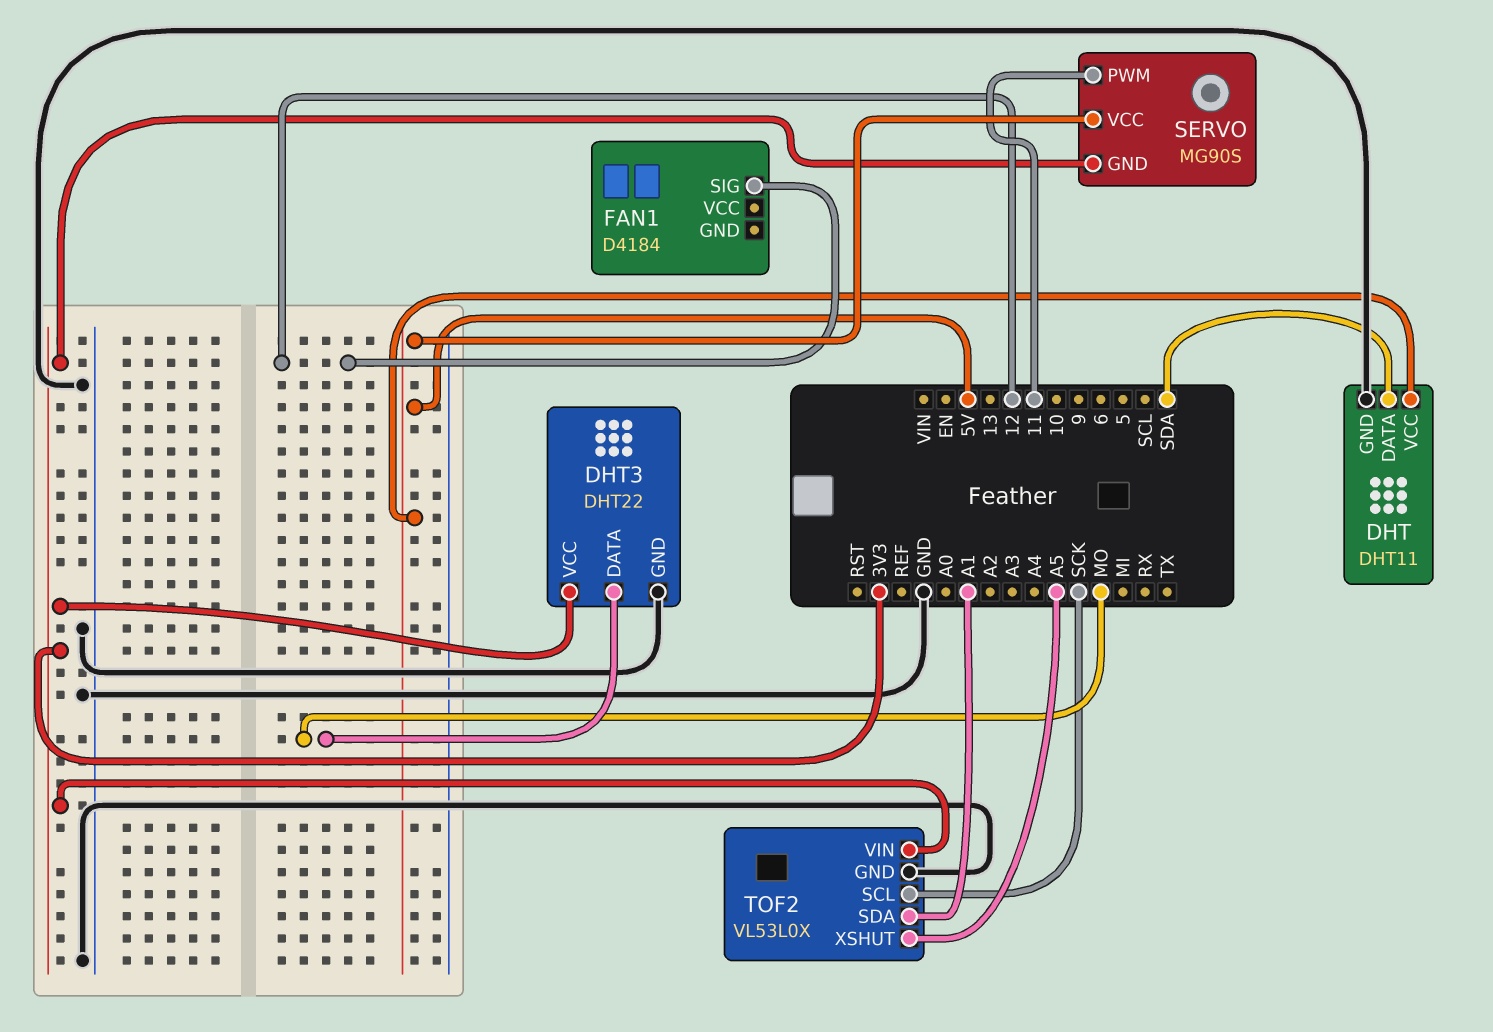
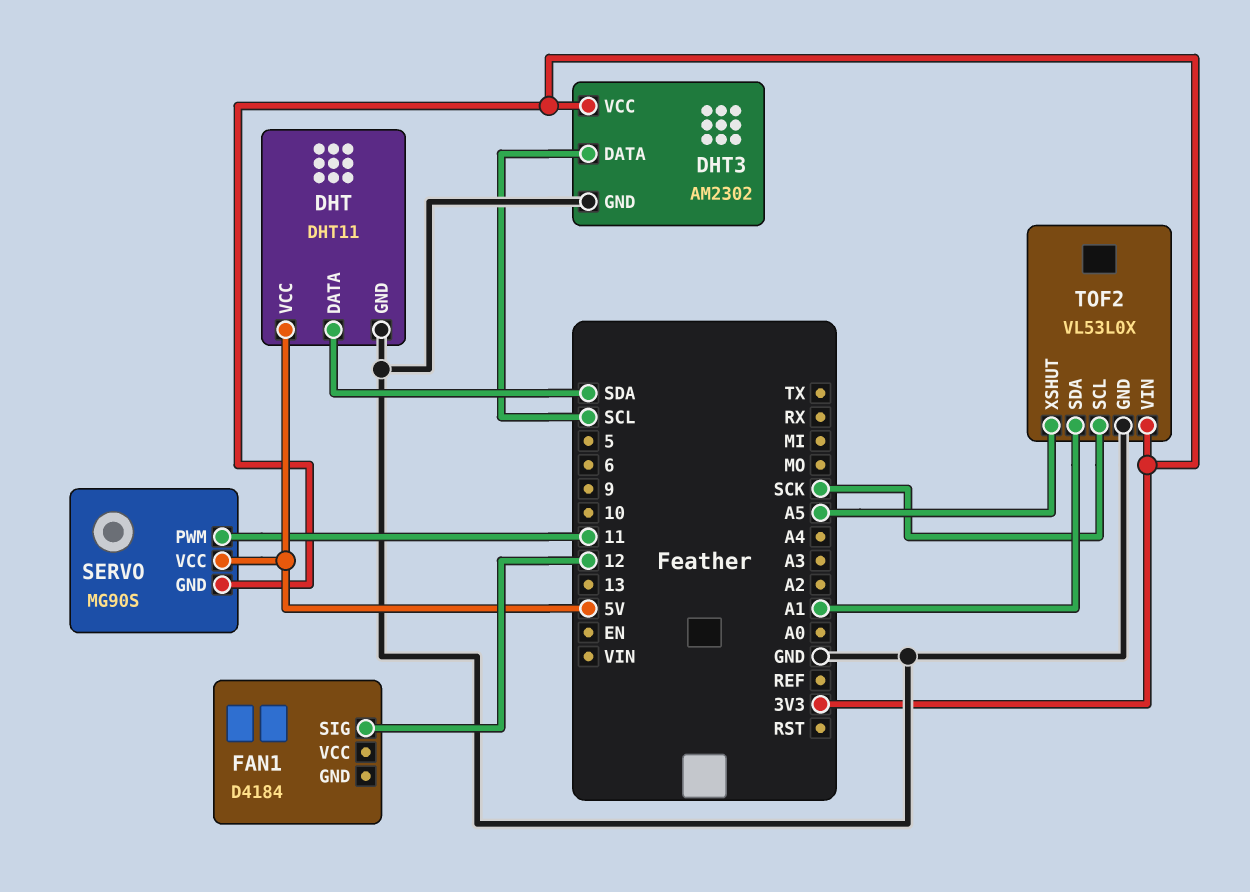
DHT3: DHT22 -> AM2302
DHT3 pin DATA: MO -> SCL

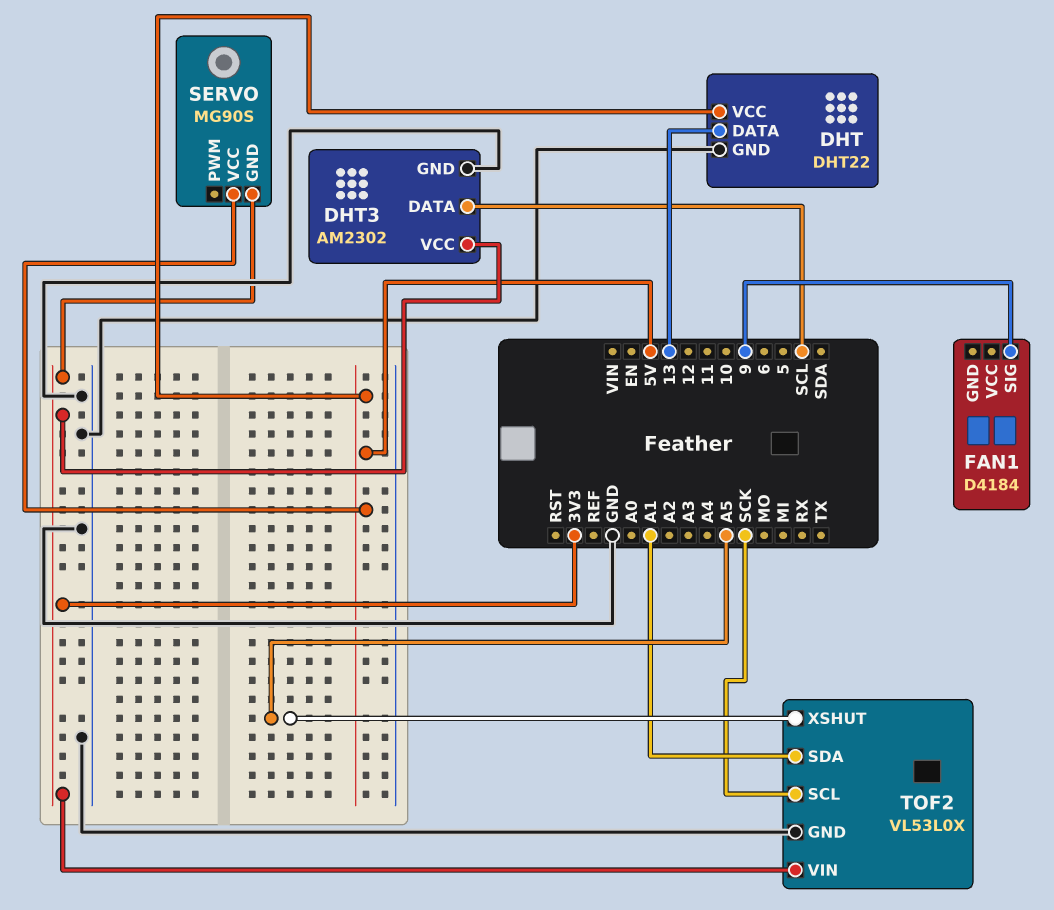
DHT: DHT11 -> DHT22
DHT pin DATA: SDA -> 13
FAN1 pin SIG: 12 -> 9
SERVO pin PWM: 11 -> none

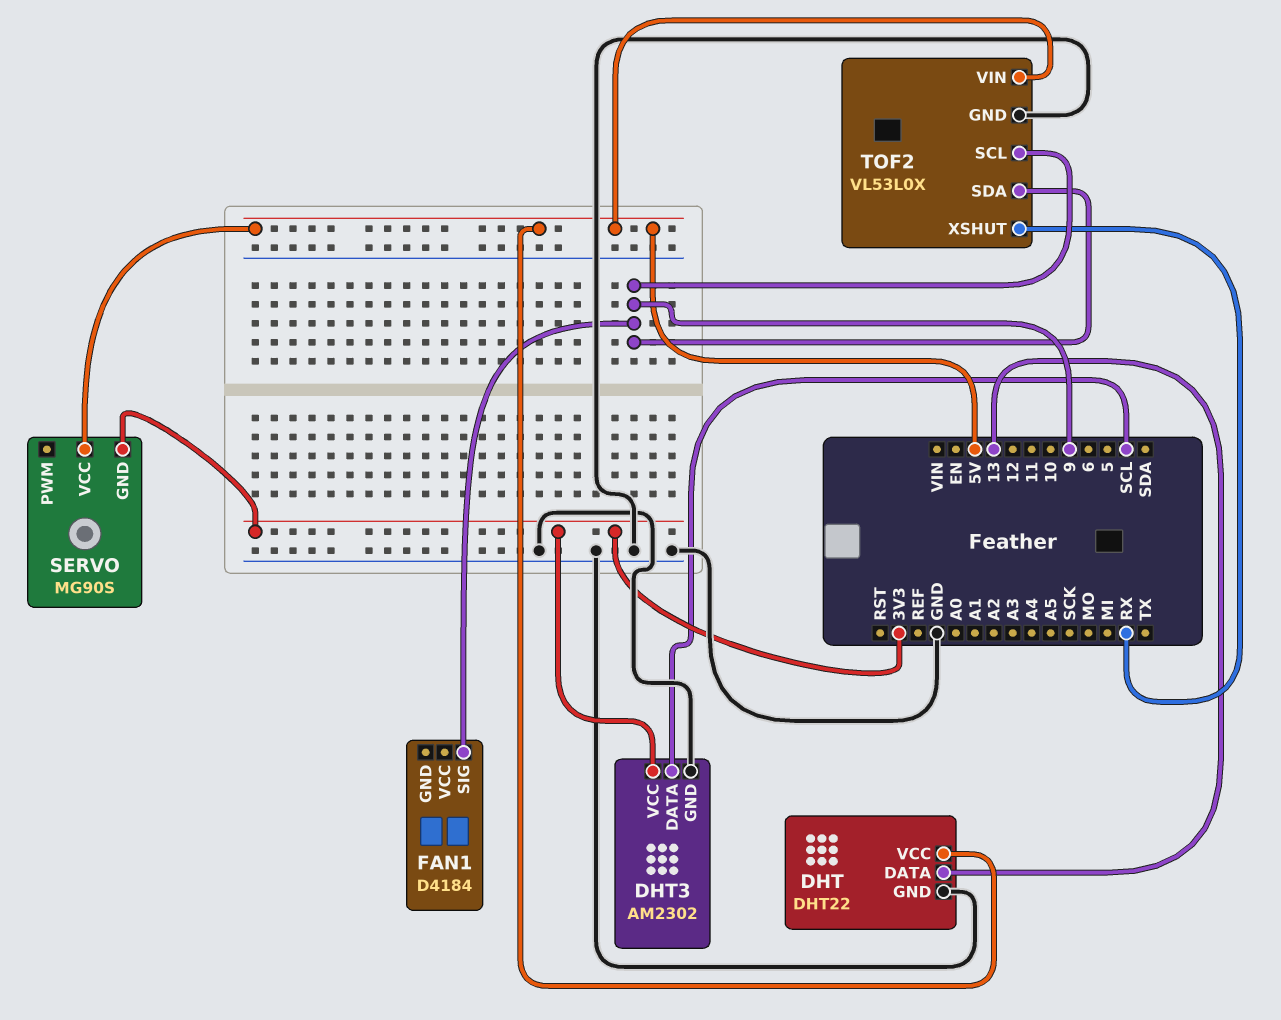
TOF2 pin SCL: SCK -> 9
TOF2 pin SDA: A1 -> 9
TOF2 pin VIN: 3V3 -> 5V
TOF2 pin XSHUT: A5 -> RX

